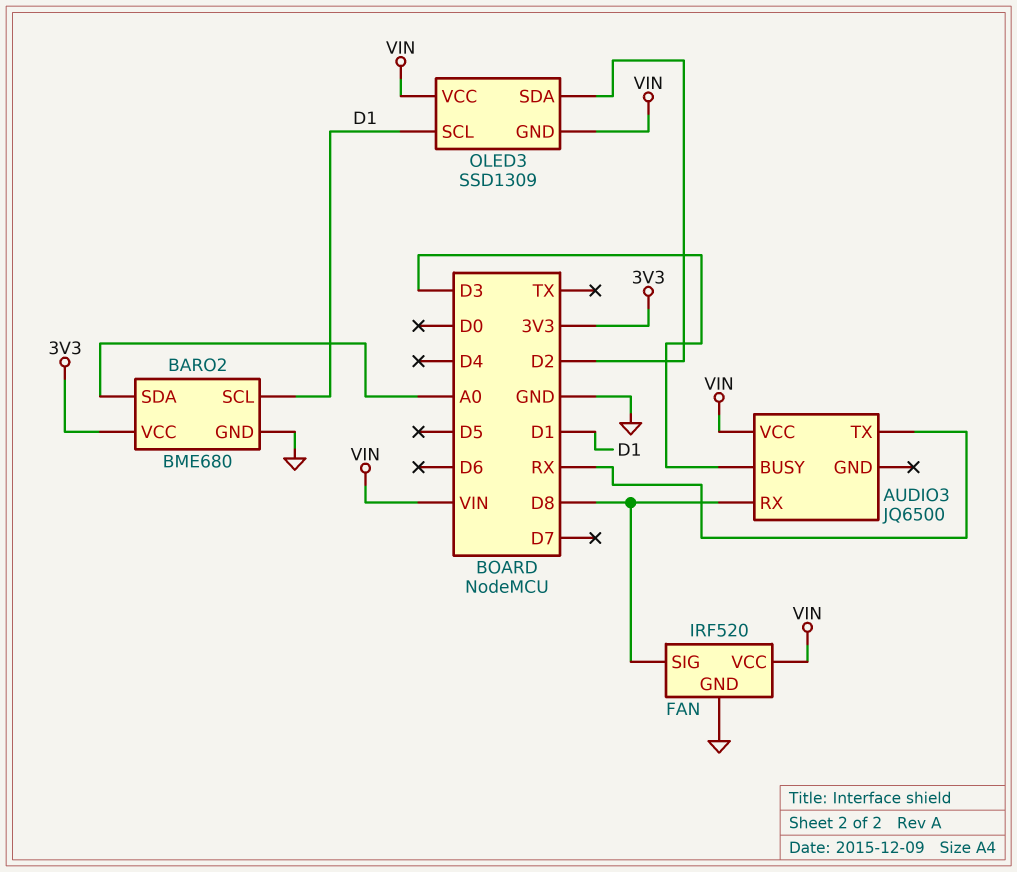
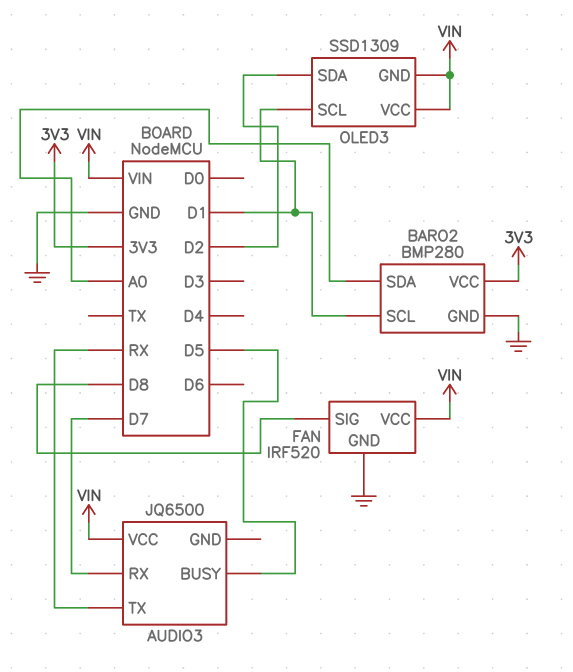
AUDIO3 pin BUSY: D3 -> D5
AUDIO3 pin RX: D8 -> D7
BARO2: BME680 -> BMP280

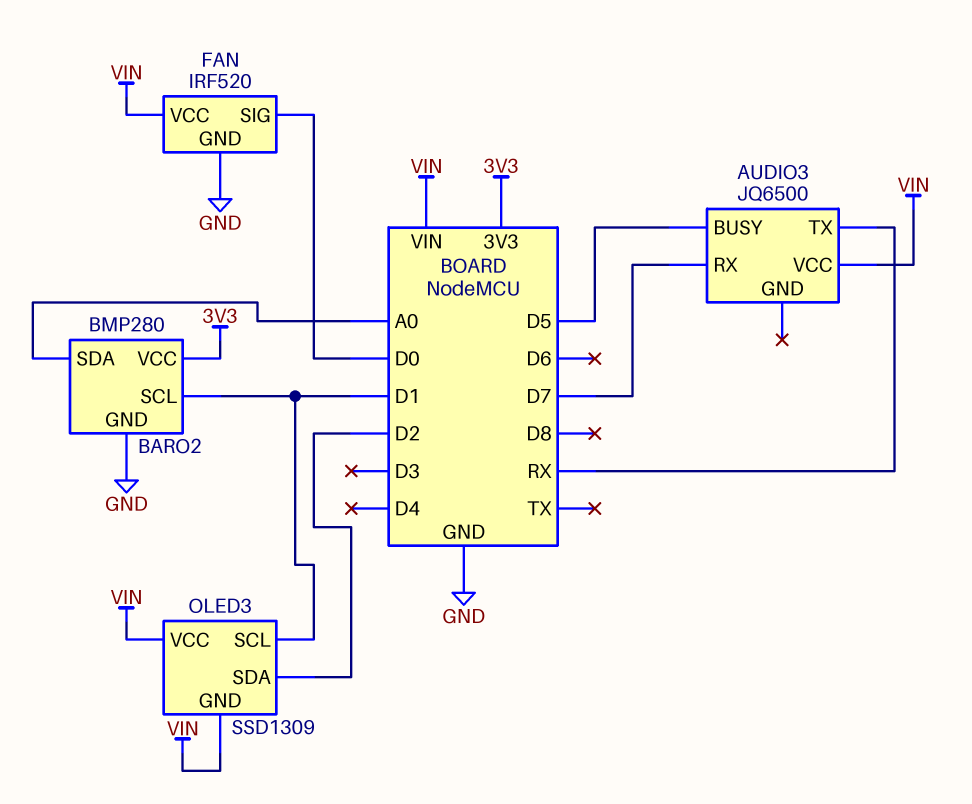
FAN pin SIG: D8 -> D0

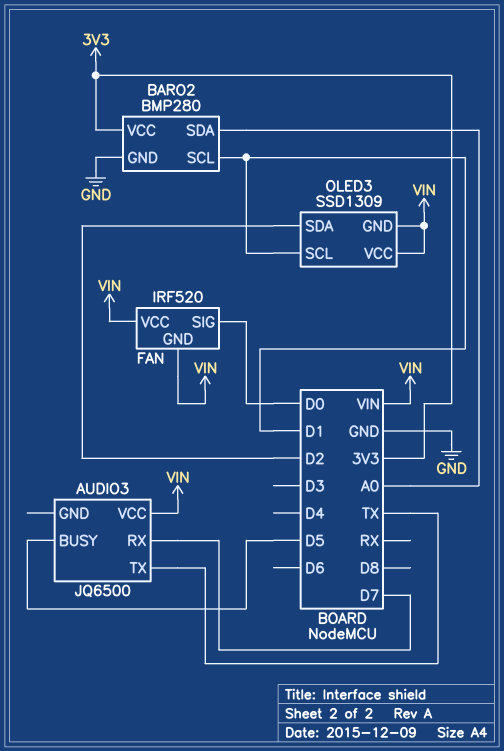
AUDIO3 pin TX: RX -> TX
FAN pin GND: GND -> VIN

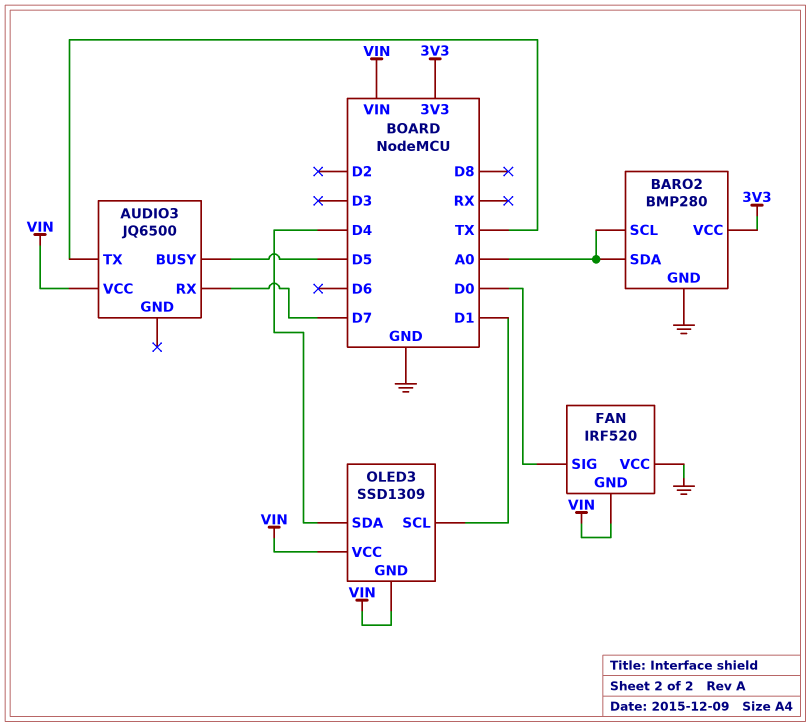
BARO2 pin SCL: D1 -> A0
FAN pin VCC: VIN -> GND
OLED3 pin SDA: D2 -> D4

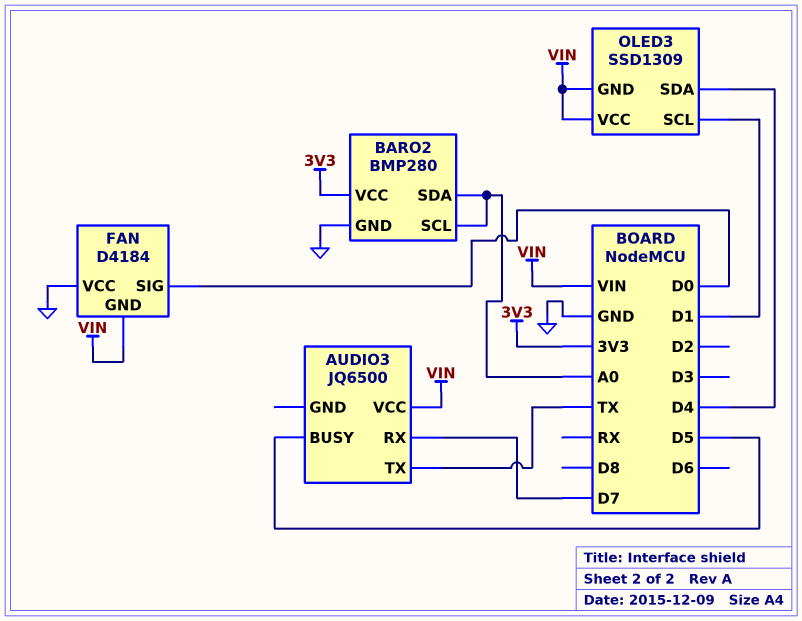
FAN: IRF520 -> D4184

